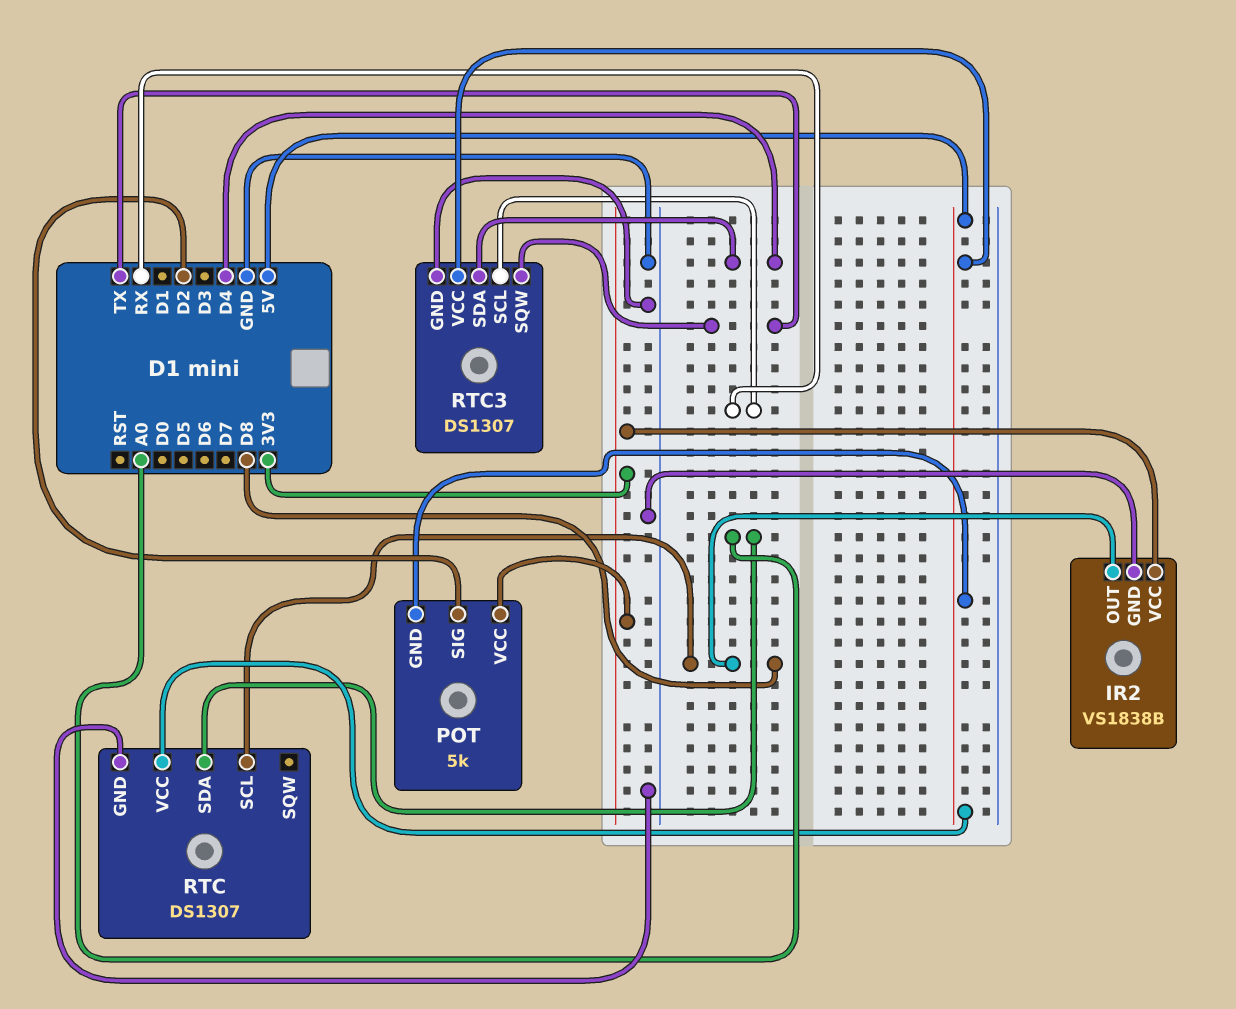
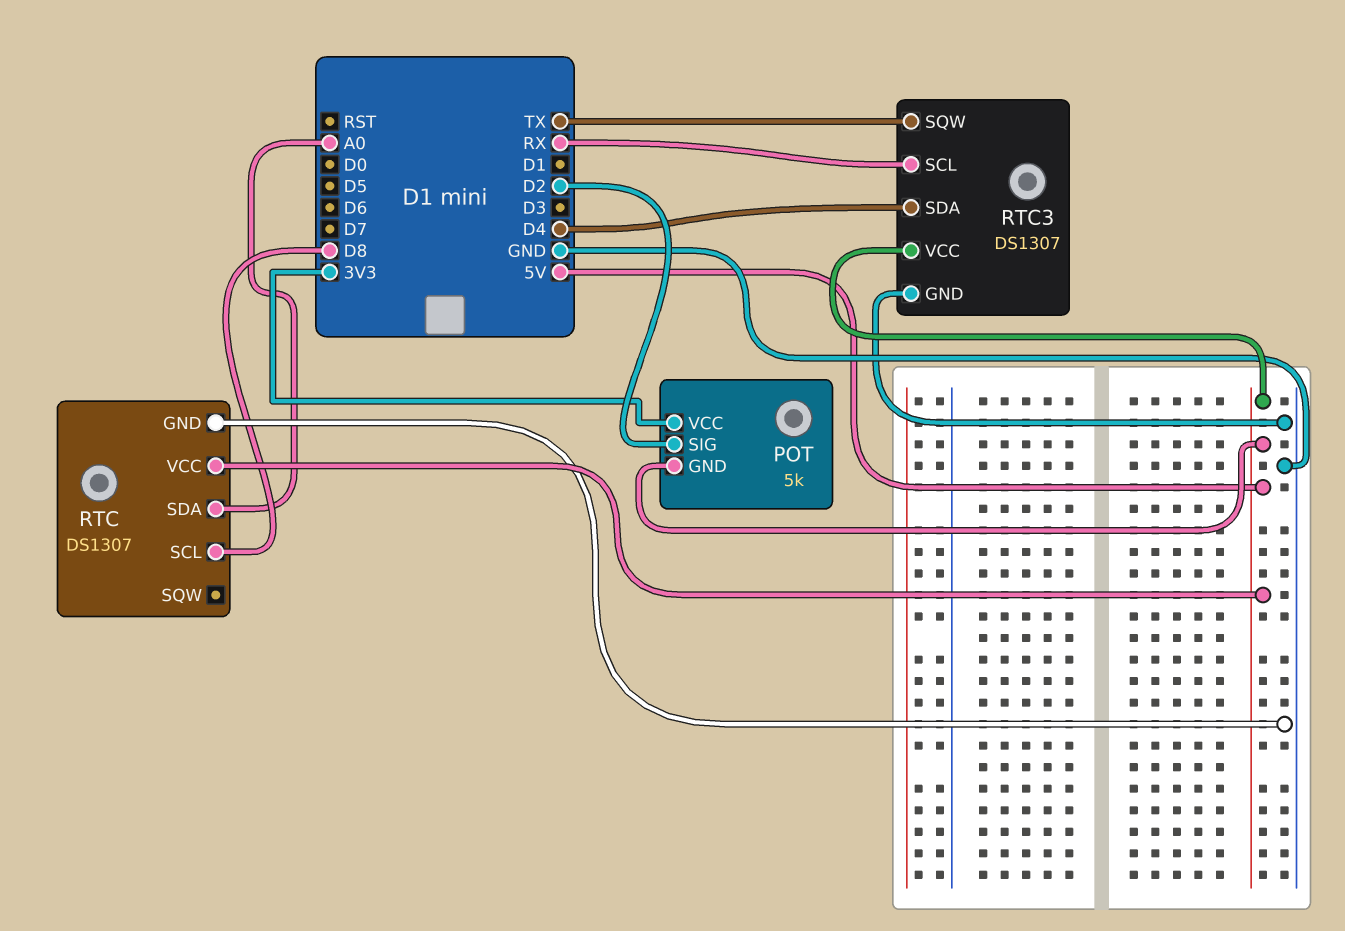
IR2: VS1838B -> none
IR2 pin GND: GND -> none
IR2 pin OUT: D8 -> none
IR2 pin VCC: 3V3 -> none

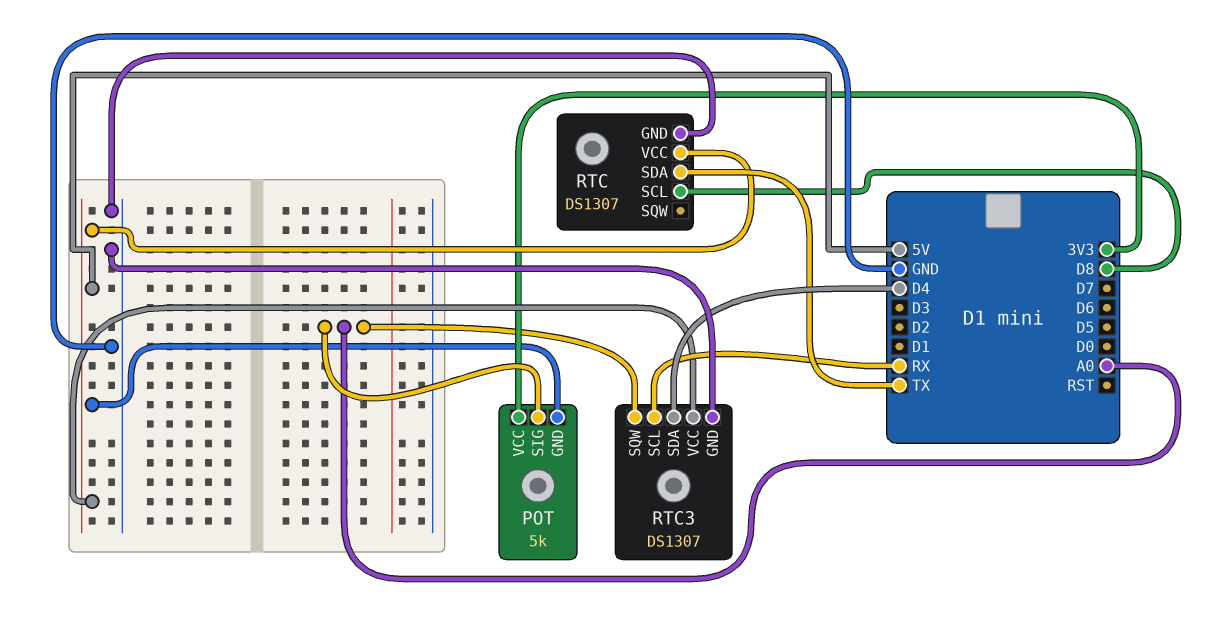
POT pin SIG: D2 -> A0
RTC pin SDA: A0 -> TX
RTC3 pin SQW: TX -> A0

